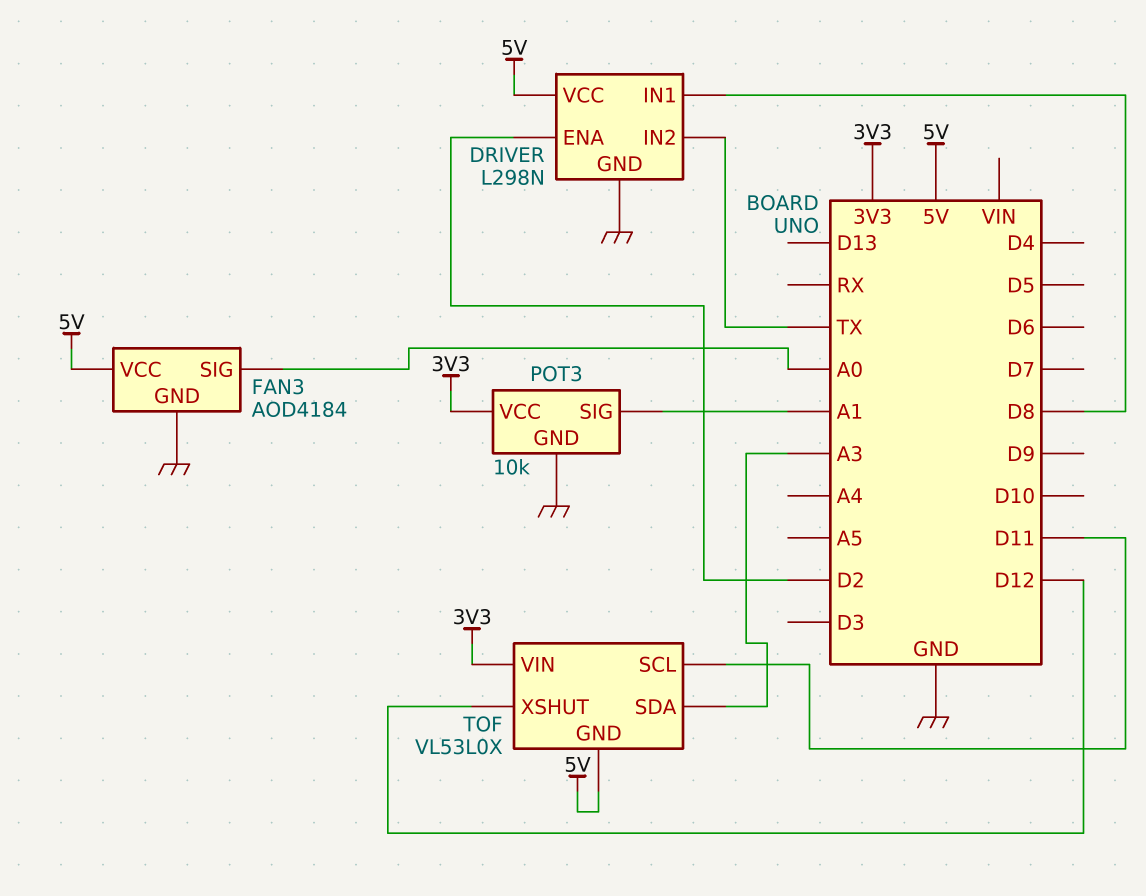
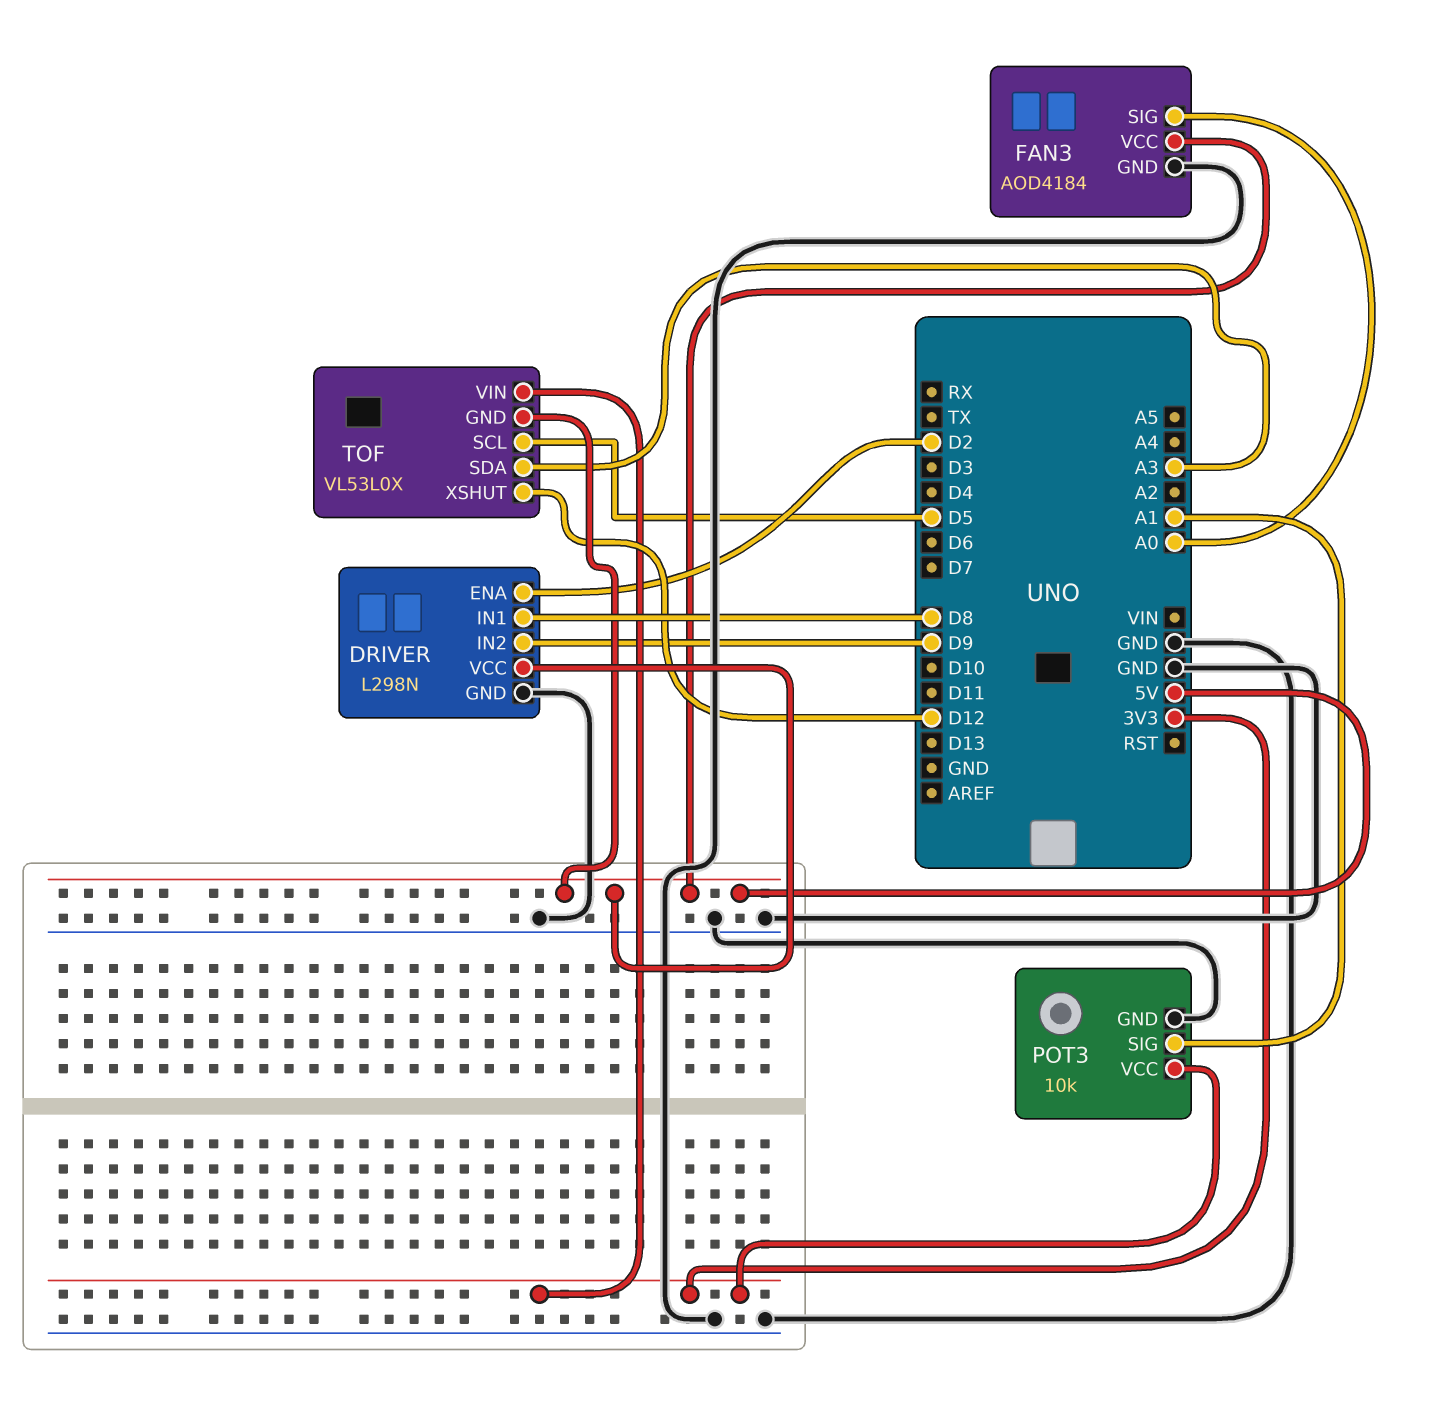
DRIVER pin IN2: TX -> D9
TOF pin SCL: D11 -> D5

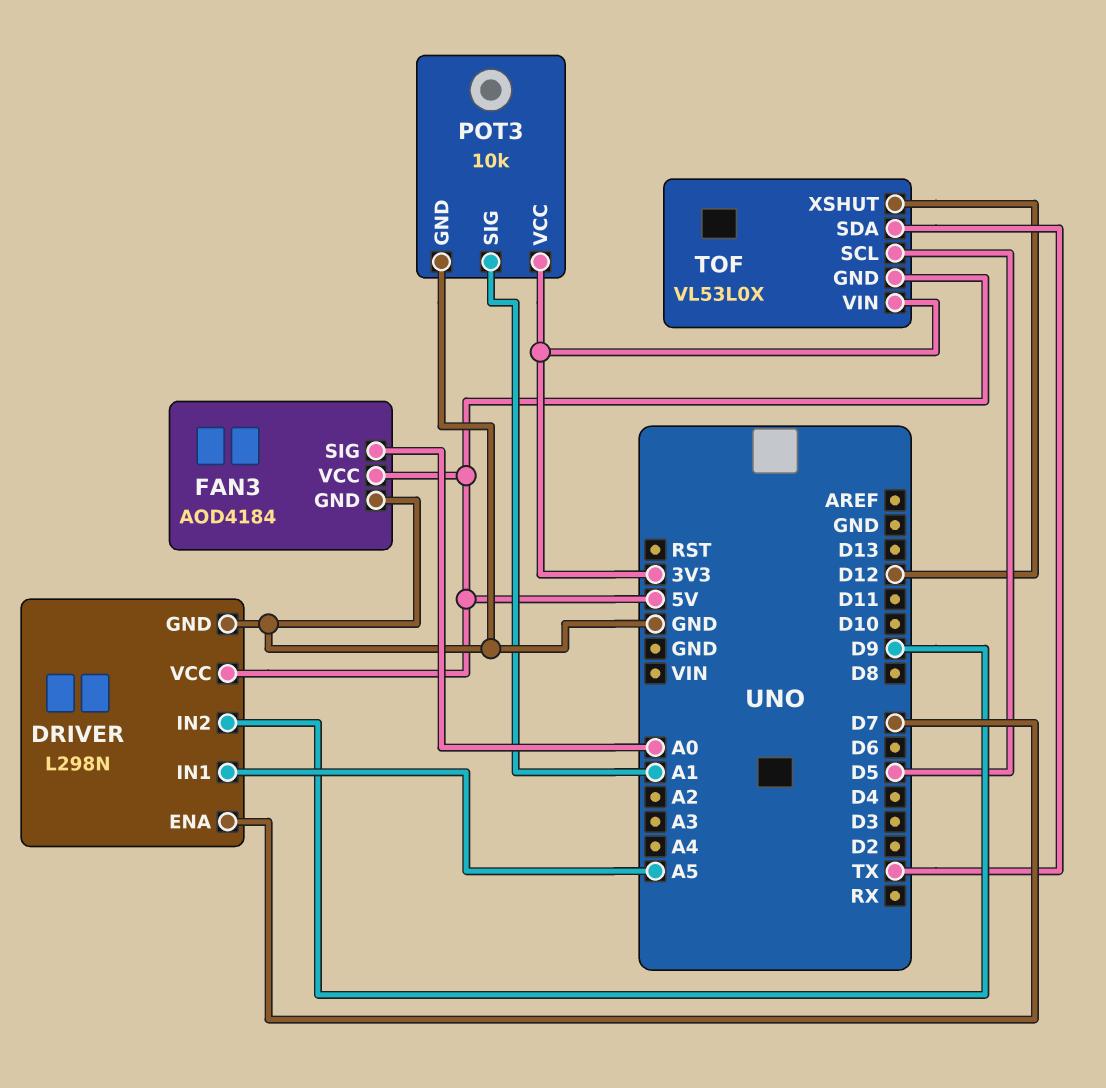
DRIVER pin ENA: D2 -> D7
DRIVER pin IN1: D8 -> A5
TOF pin SDA: A3 -> TX

